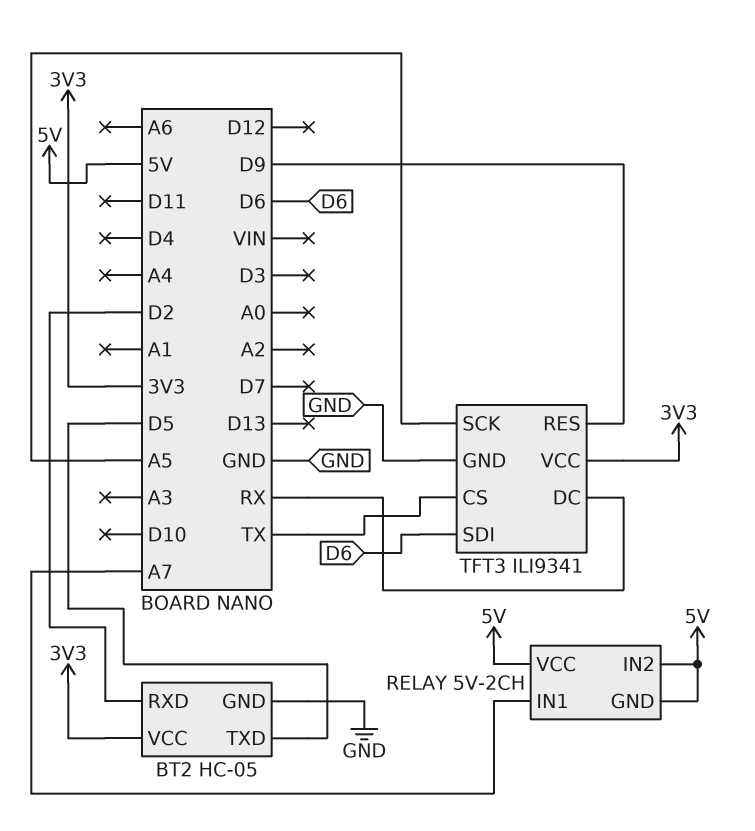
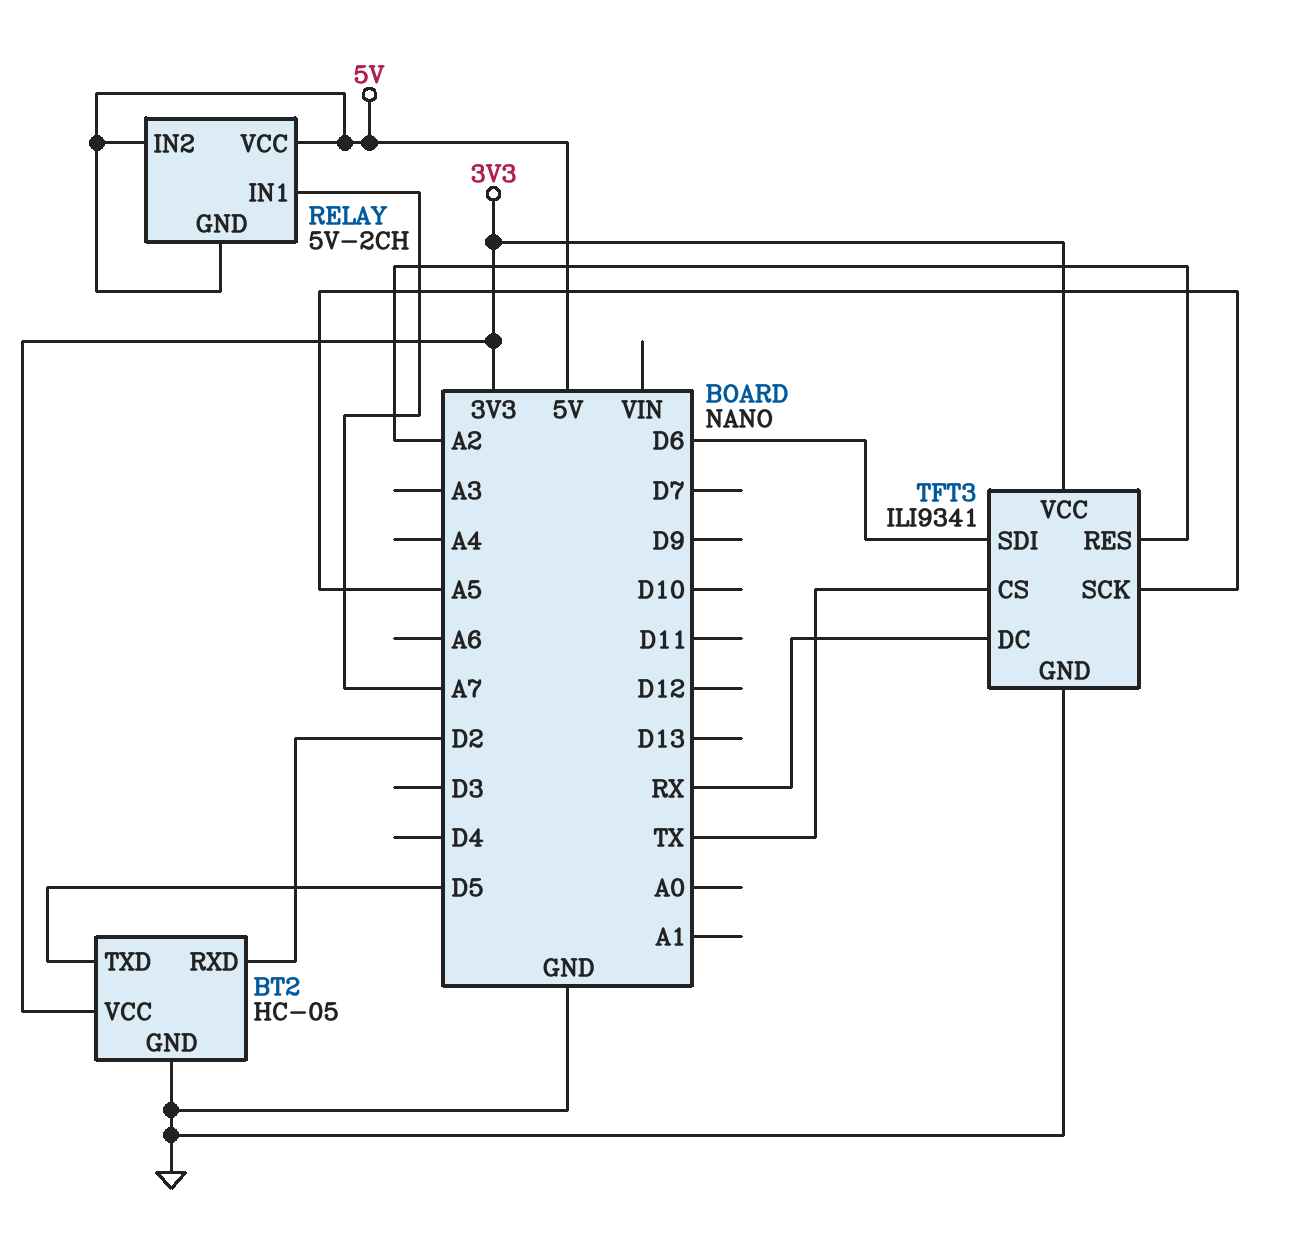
TFT3 pin RES: D9 -> A2

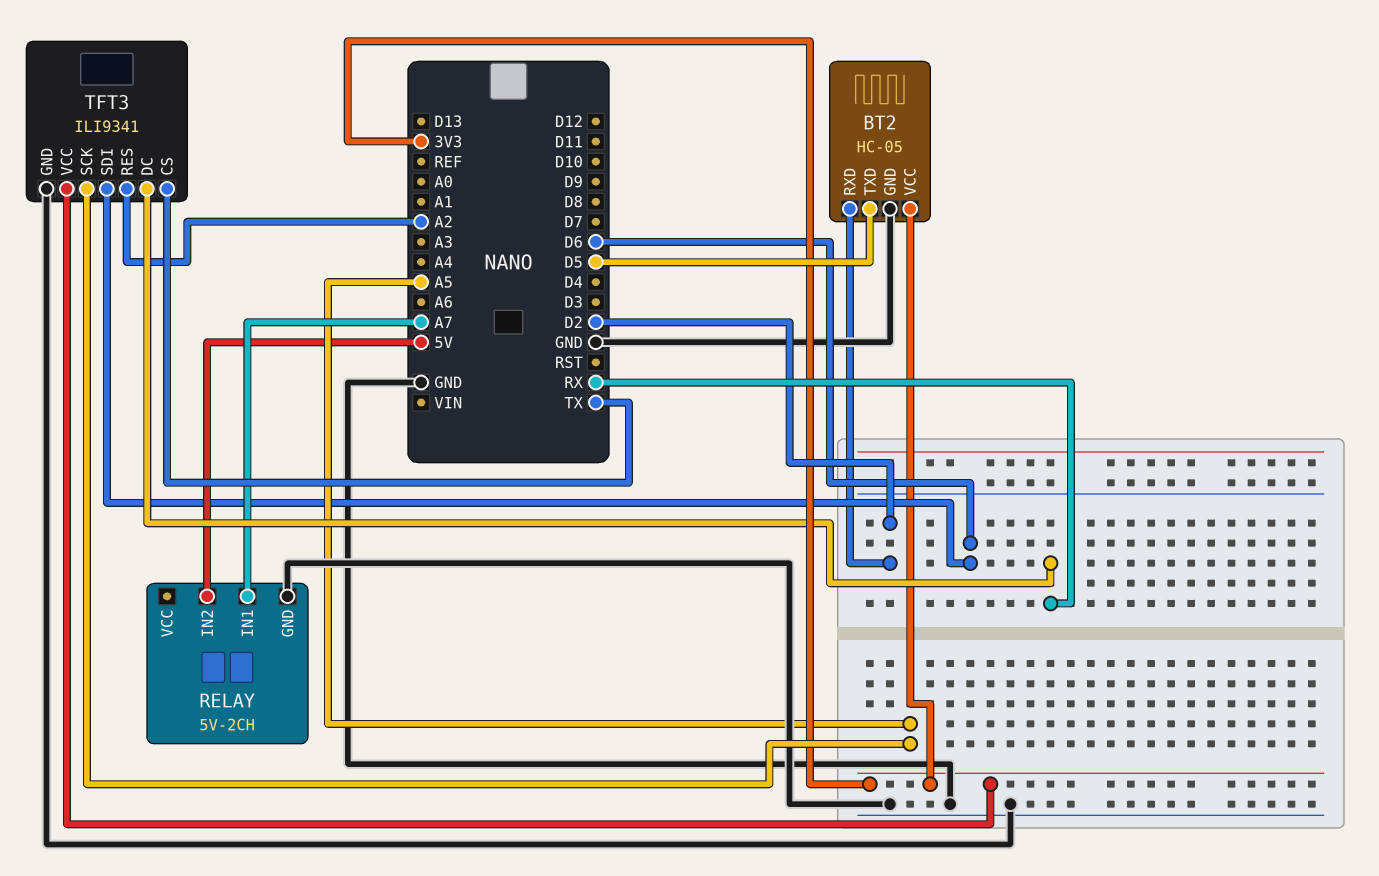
RELAY pin GND: 5V -> GND
RELAY pin VCC: 5V -> none

